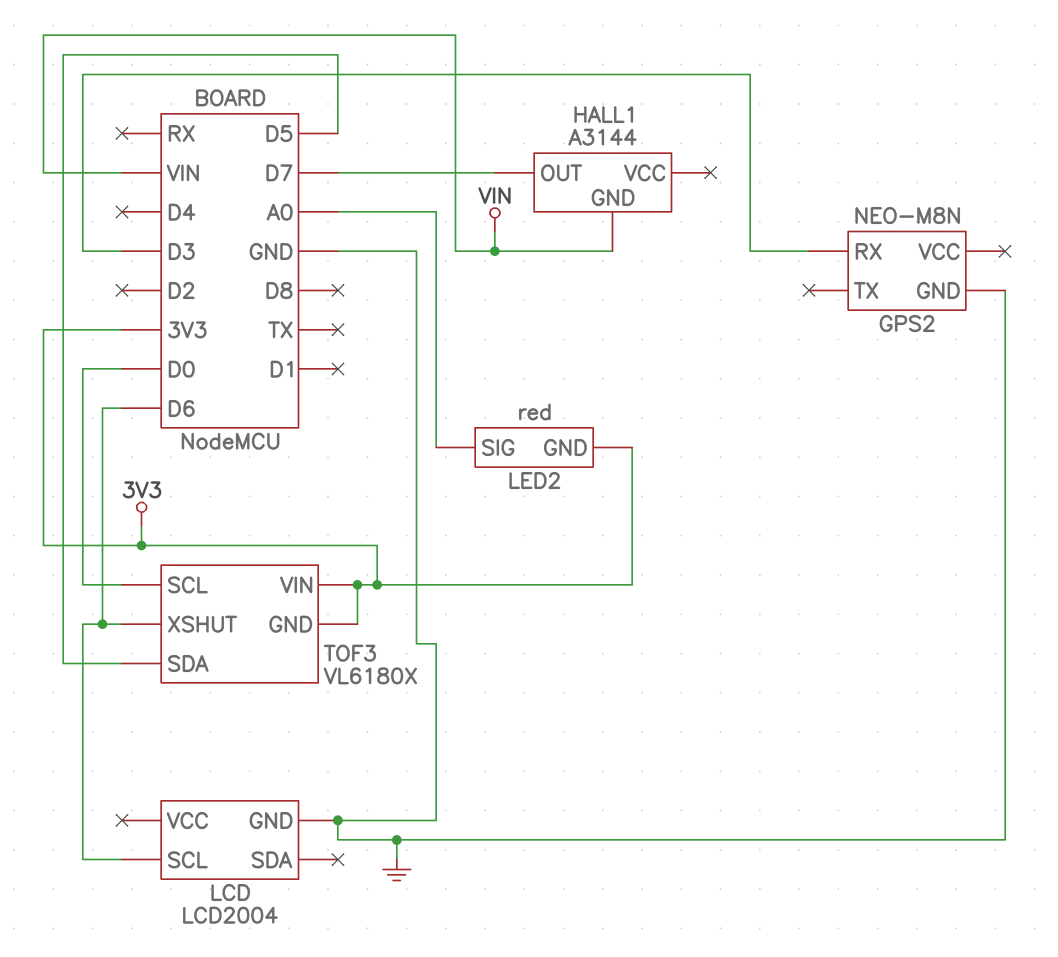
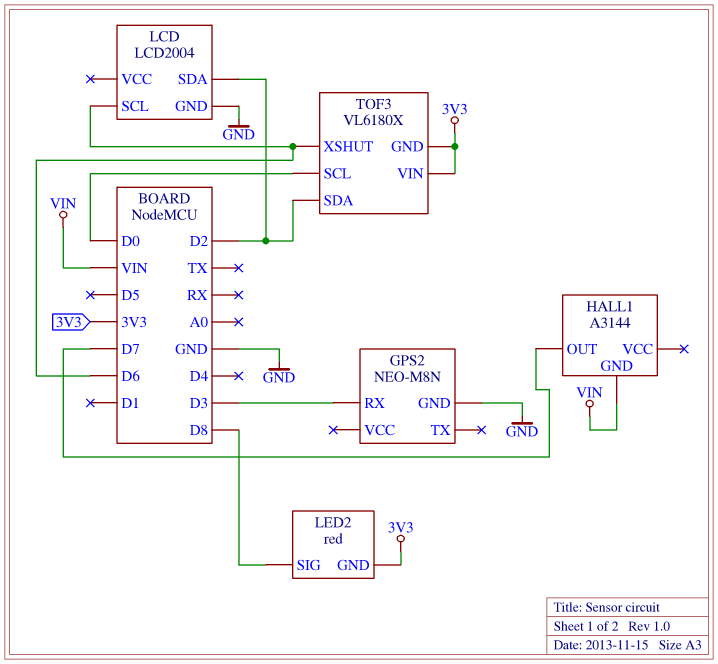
LCD pin SDA: none -> D2
LED2 pin SIG: A0 -> D8
TOF3 pin SDA: D5 -> D2

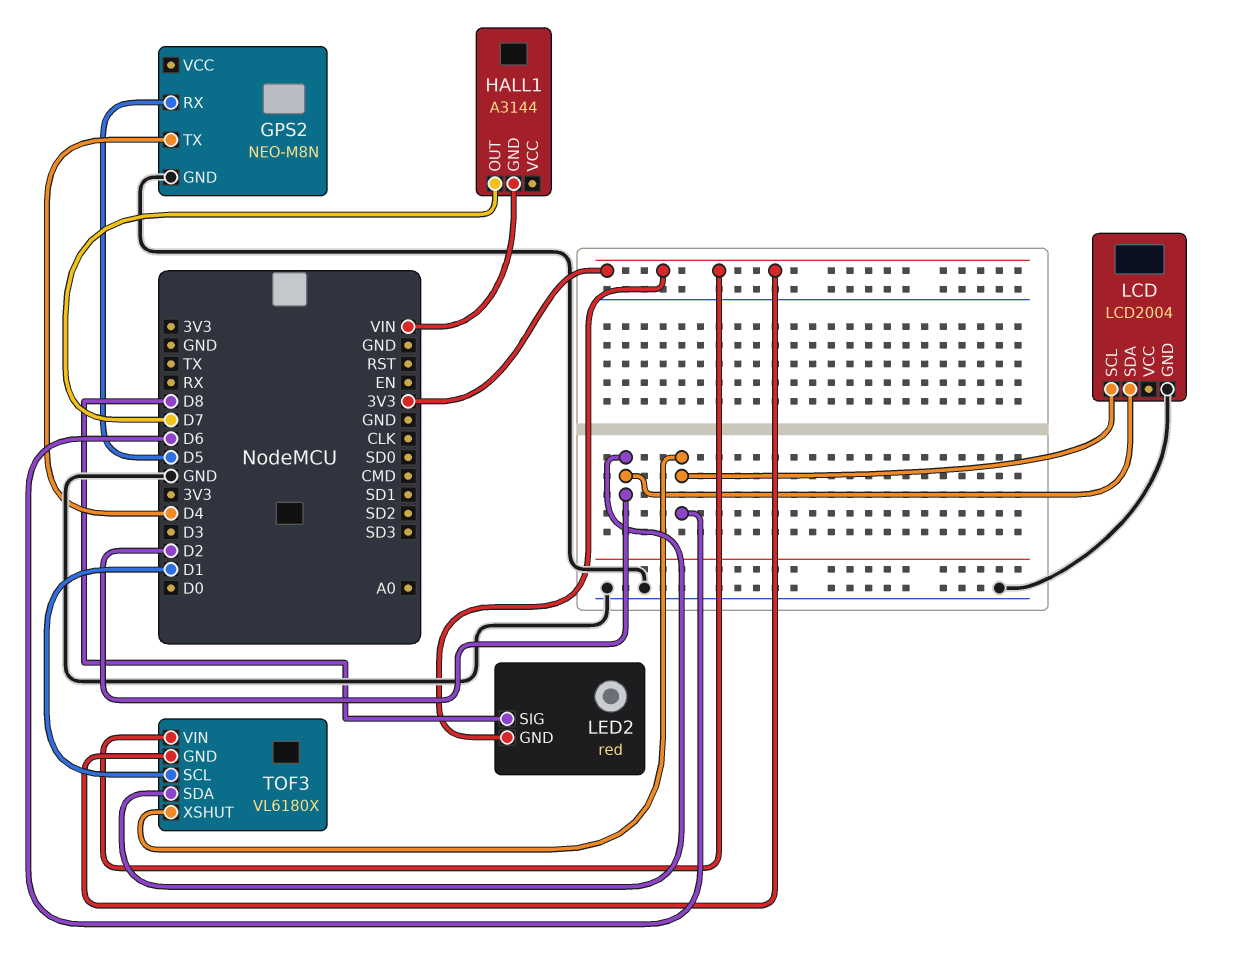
GPS2 pin RX: D3 -> D5
GPS2 pin TX: none -> D4
TOF3 pin SCL: D0 -> D1

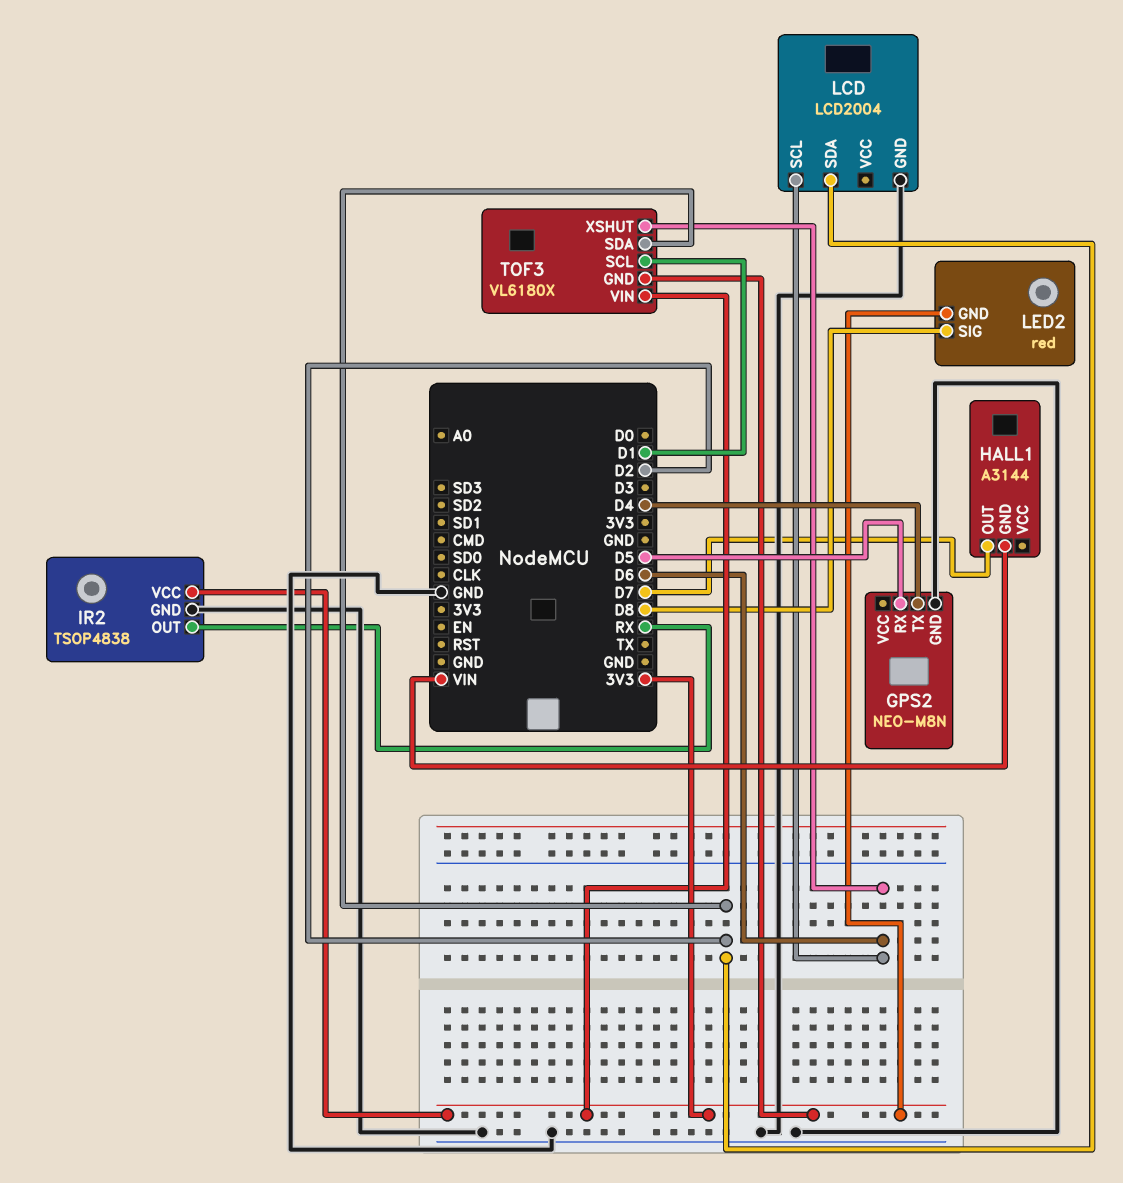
IR2: none -> TSOP4838
IR2 pin GND: none -> GND
IR2 pin OUT: none -> RX
IR2 pin VCC: none -> 3V3

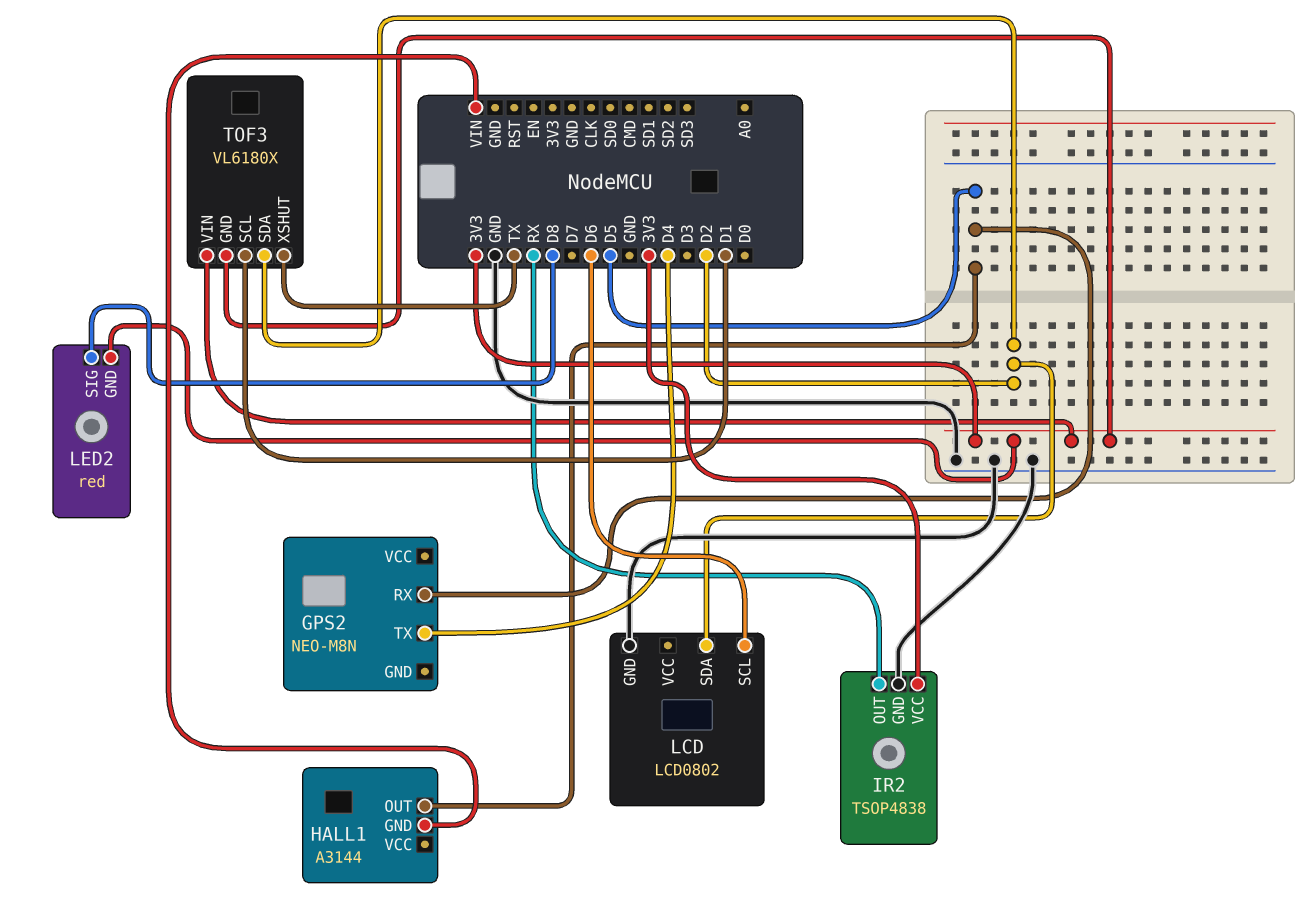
GPS2 pin GND: GND -> none
HALL1 pin OUT: D7 -> D5
LCD: LCD2004 -> LCD0802
TOF3 pin XSHUT: D6 -> TX

